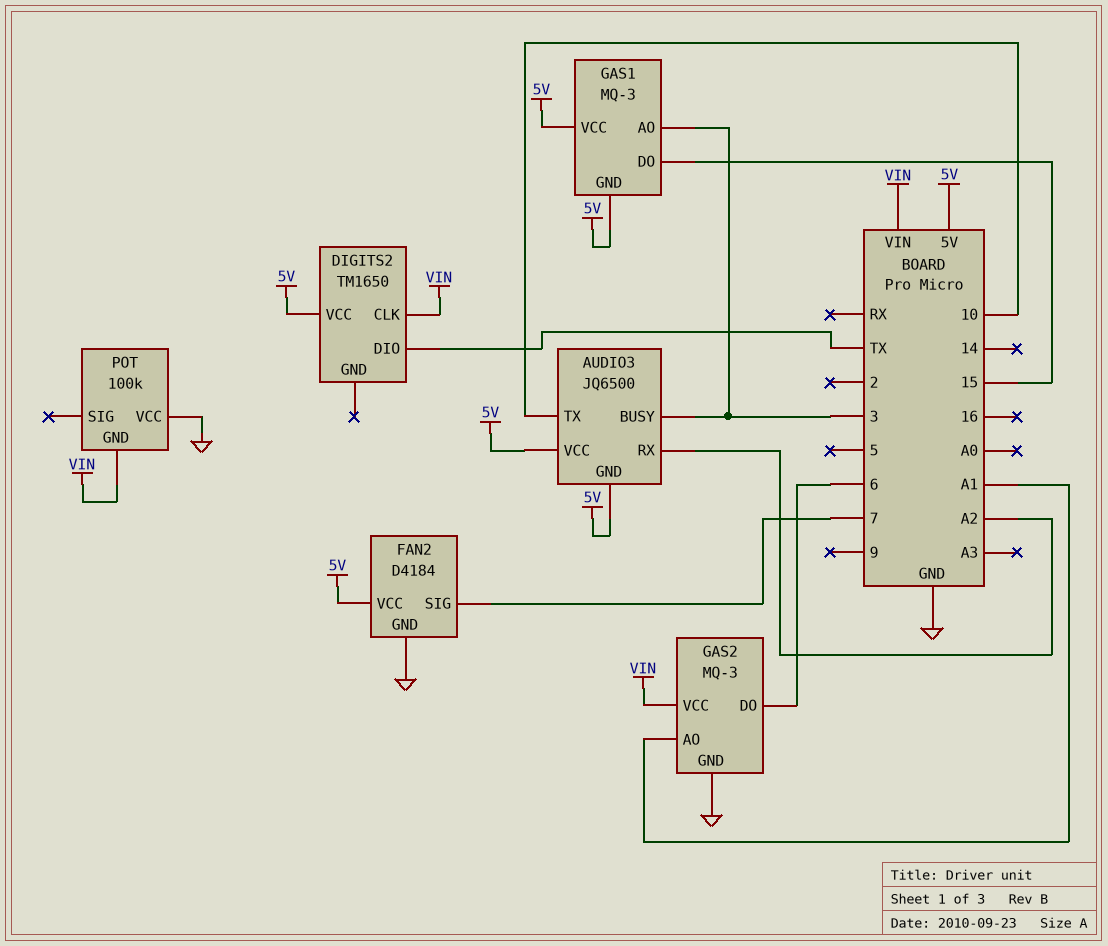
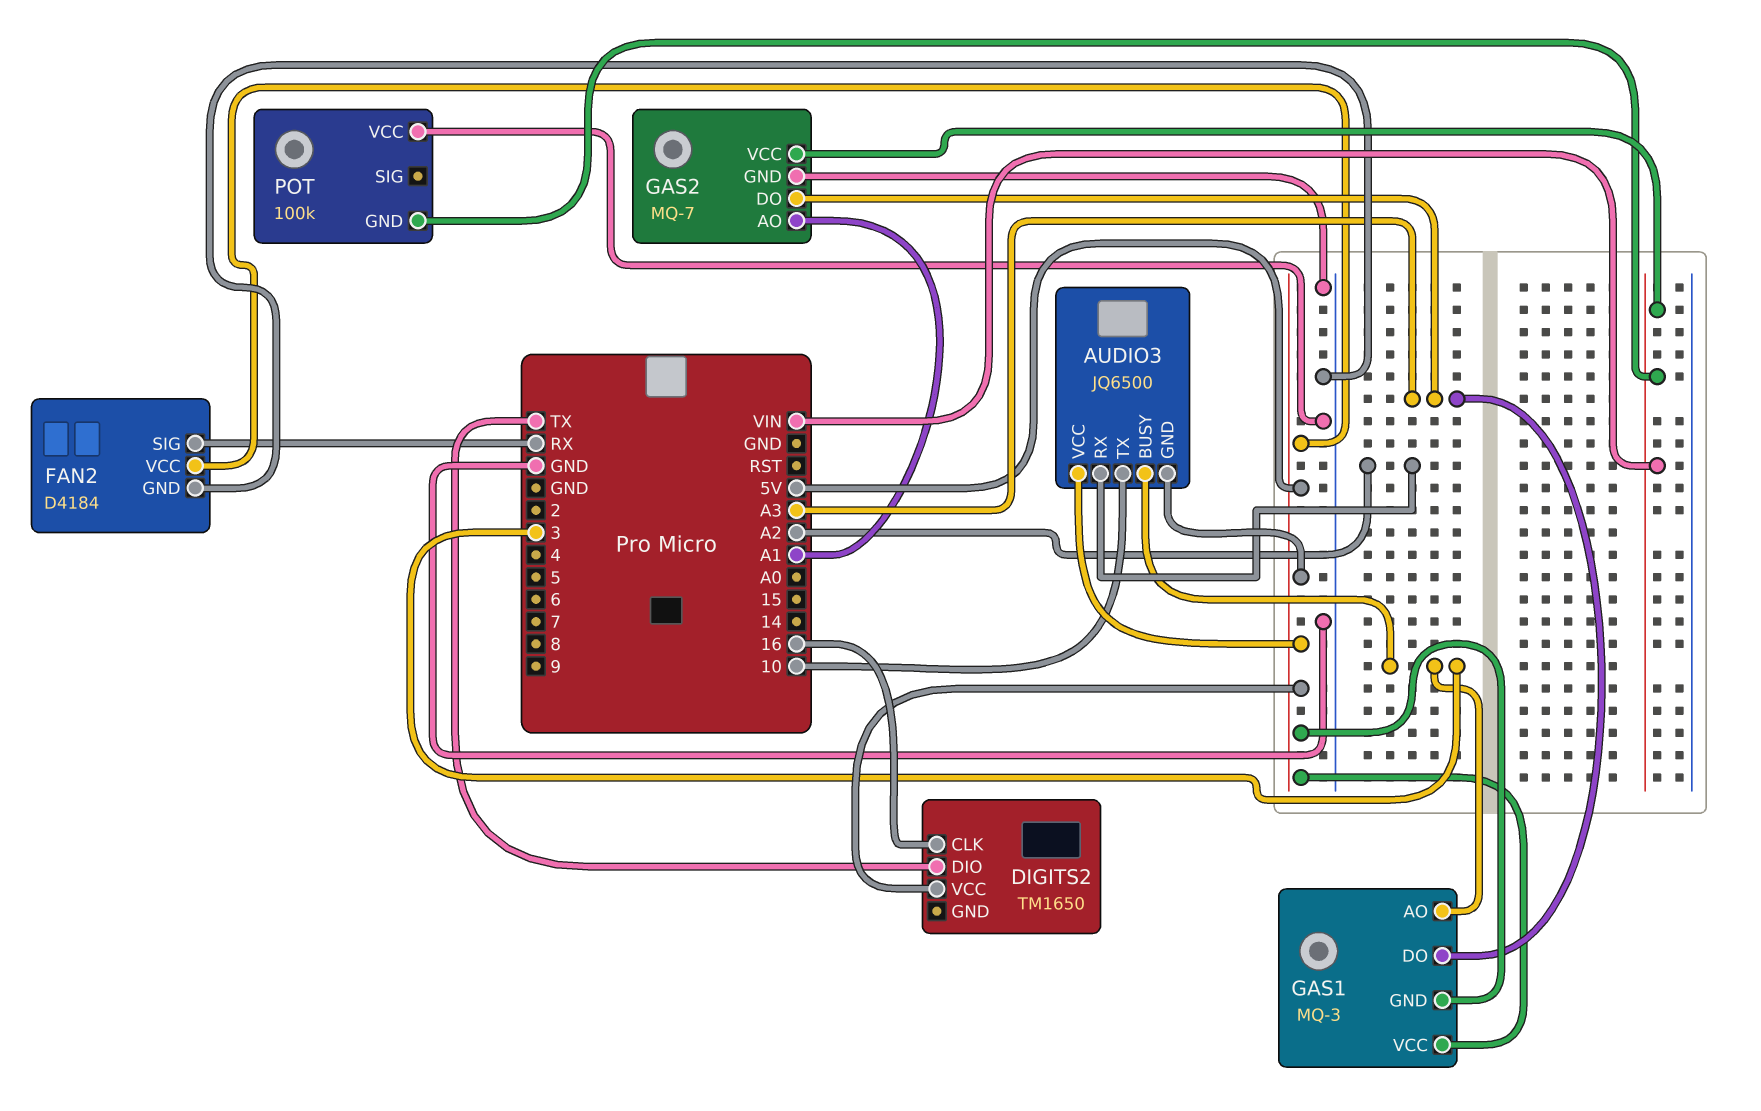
DIGITS2 pin CLK: VIN -> 16
FAN2 pin SIG: 7 -> RX
GAS1 pin DO: 15 -> A3
GAS2: MQ-3 -> MQ-7
GAS2 pin DO: 6 -> A3

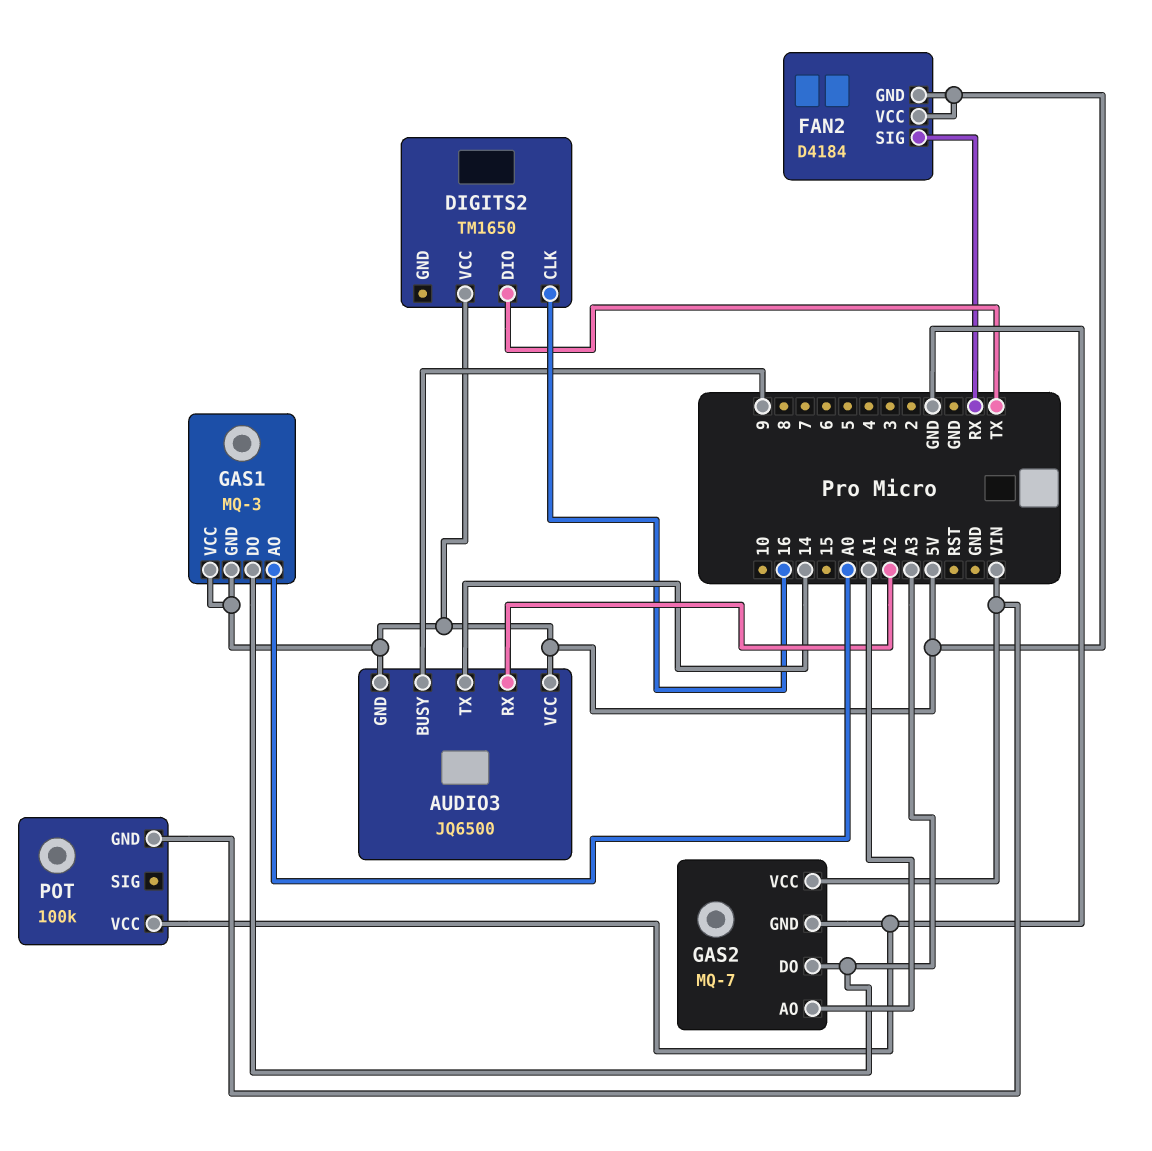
AUDIO3 pin BUSY: 3 -> 9
AUDIO3 pin TX: 10 -> 14
FAN2 pin GND: GND -> 5V
GAS1 pin AO: 3 -> A0

